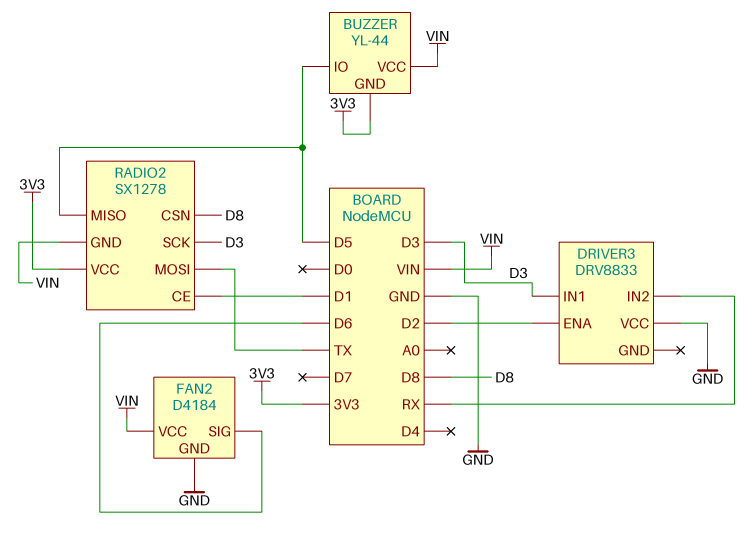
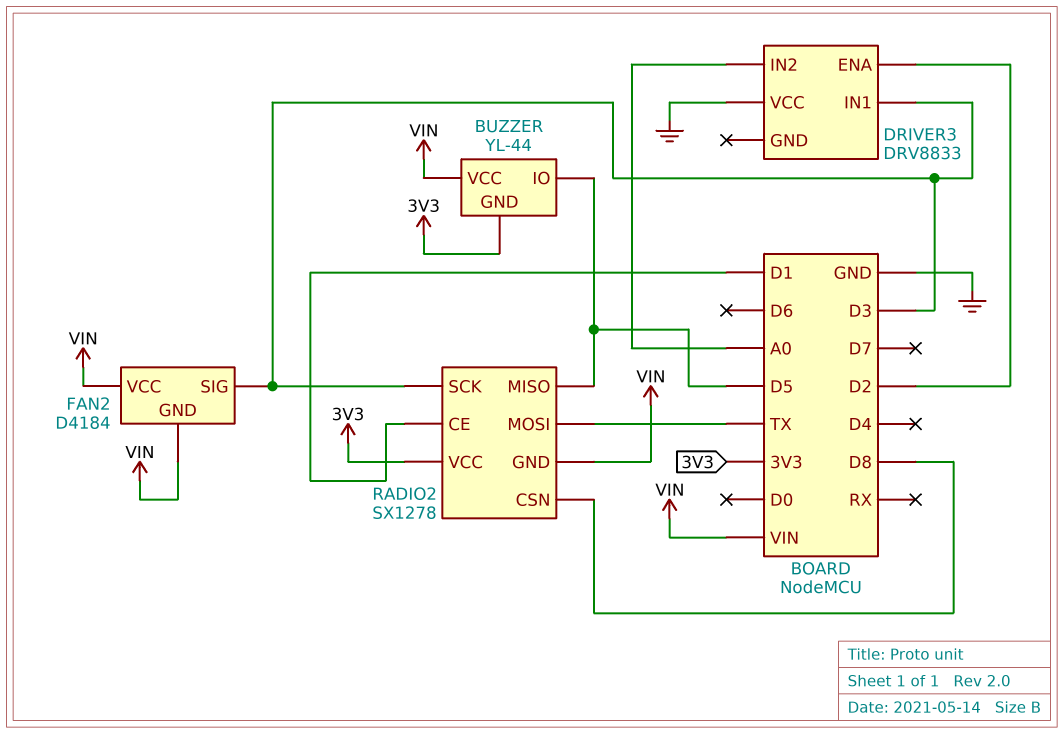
DRIVER3 pin IN2: RX -> A0
FAN2 pin GND: GND -> VIN
FAN2 pin SIG: D6 -> D3

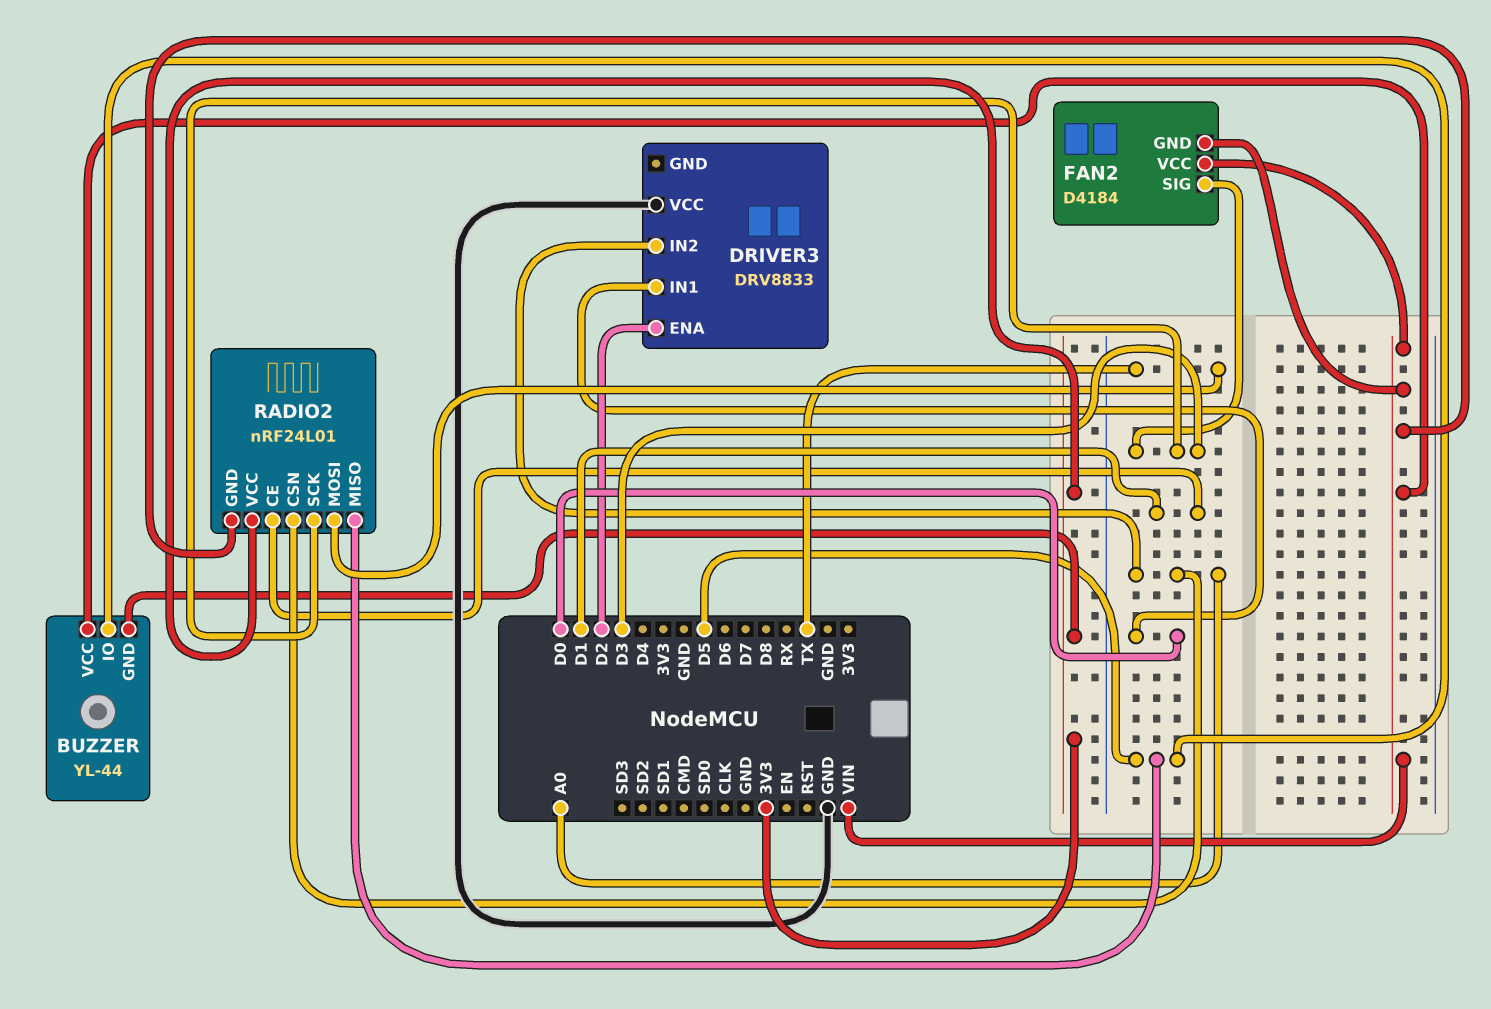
DRIVER3 pin IN1: D3 -> D0
RADIO2: SX1278 -> nRF24L01
RADIO2 pin CSN: D8 -> A0

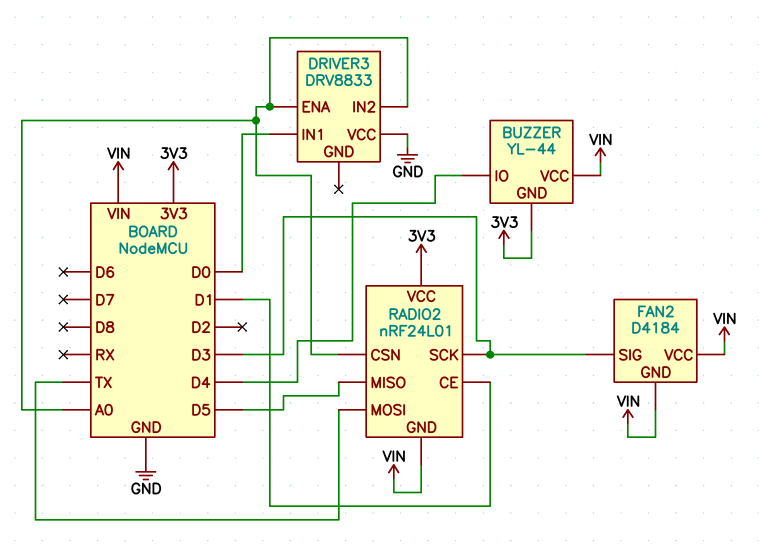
BUZZER pin IO: D5 -> D4
DRIVER3 pin ENA: D2 -> A0

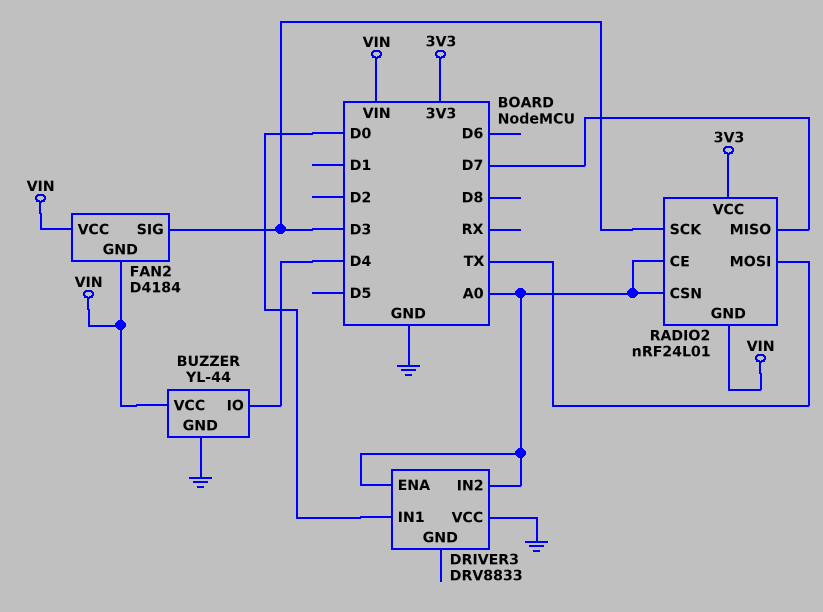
BUZZER pin GND: 3V3 -> GND
RADIO2 pin CE: D1 -> A0
RADIO2 pin MISO: D5 -> D7

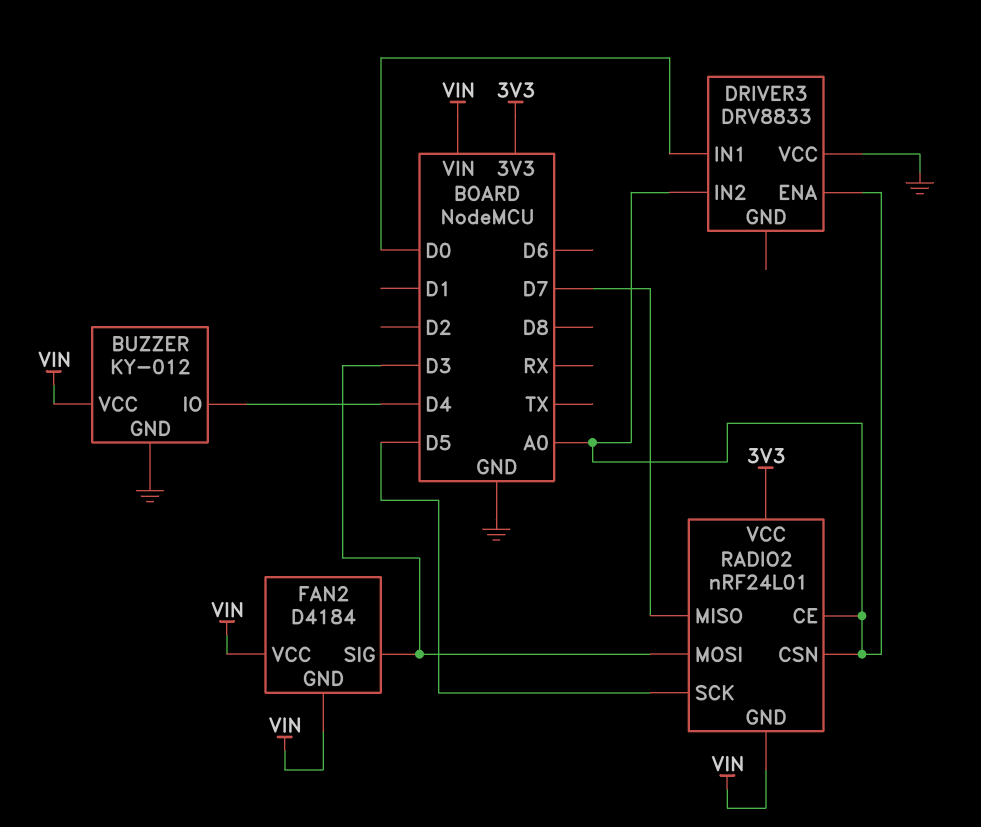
BUZZER: YL-44 -> KY-012
RADIO2 pin MOSI: TX -> D3
RADIO2 pin SCK: D3 -> D5

